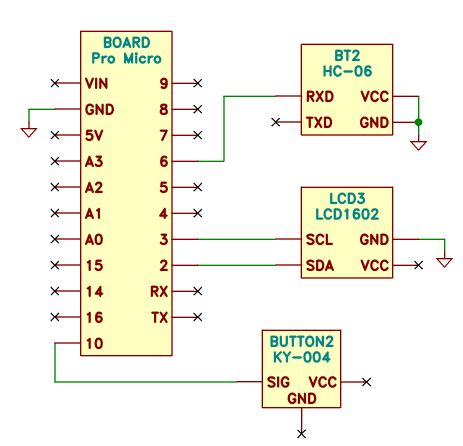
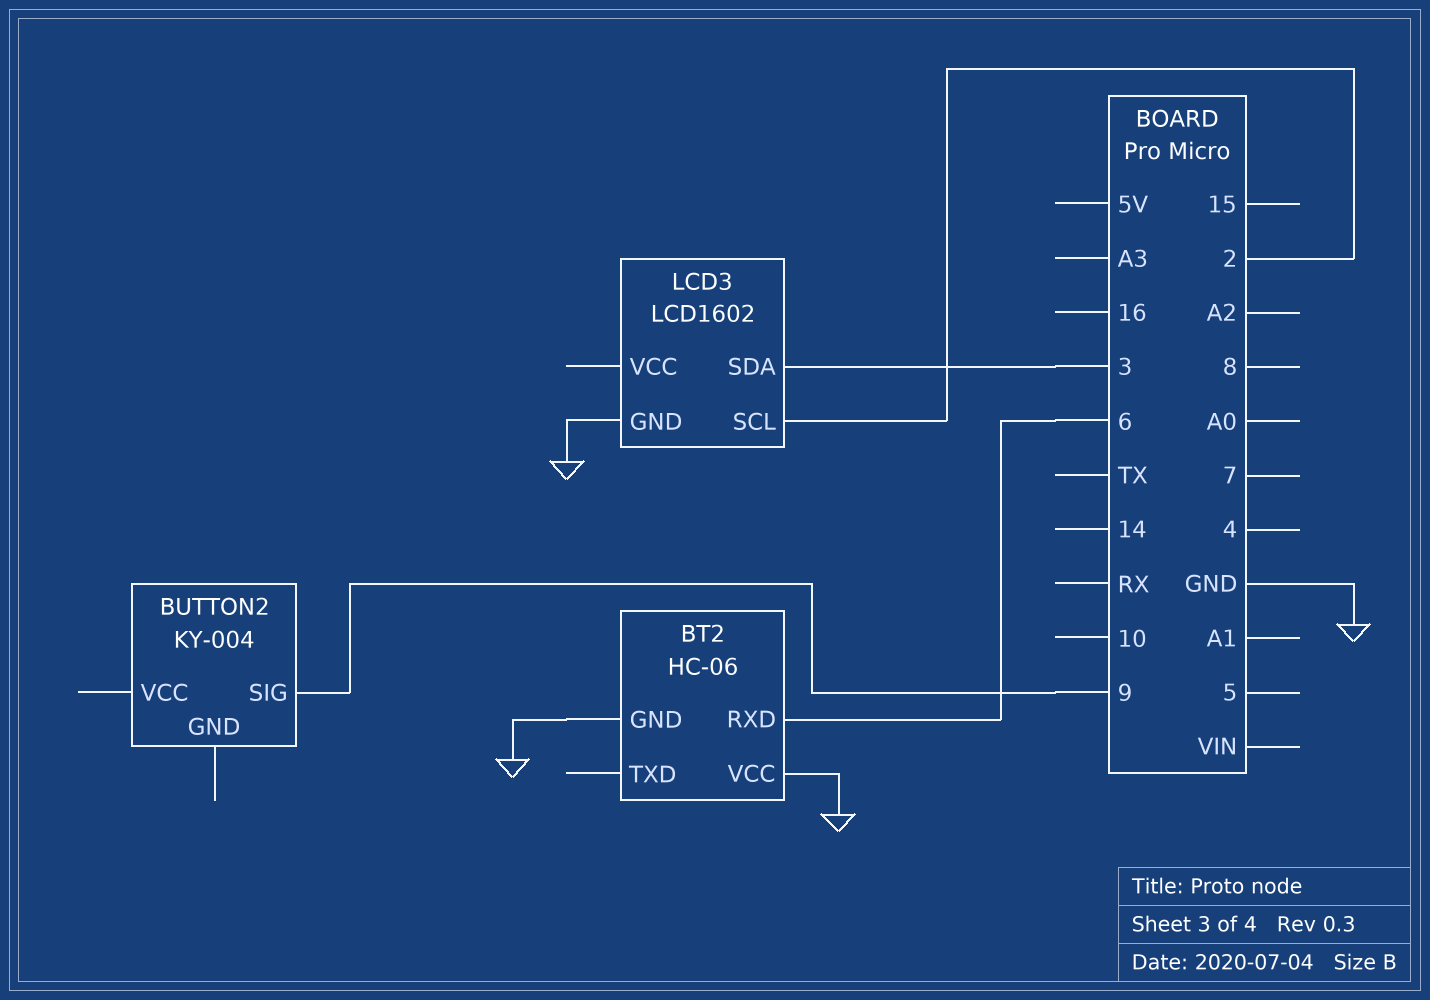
BUTTON2 pin SIG: 10 -> 9
LCD3 pin SCL: 3 -> 2
LCD3 pin SDA: 2 -> 3

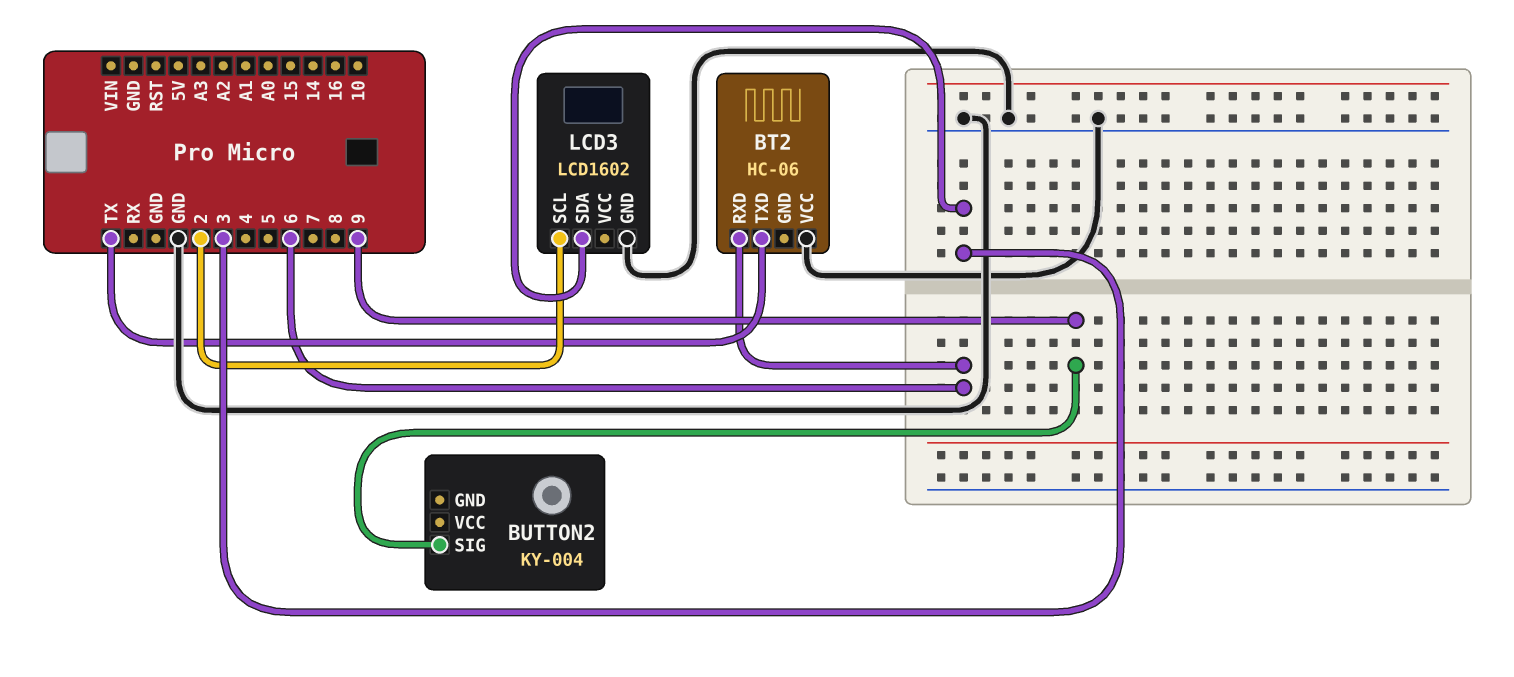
BT2 pin GND: GND -> none
BT2 pin TXD: none -> TX

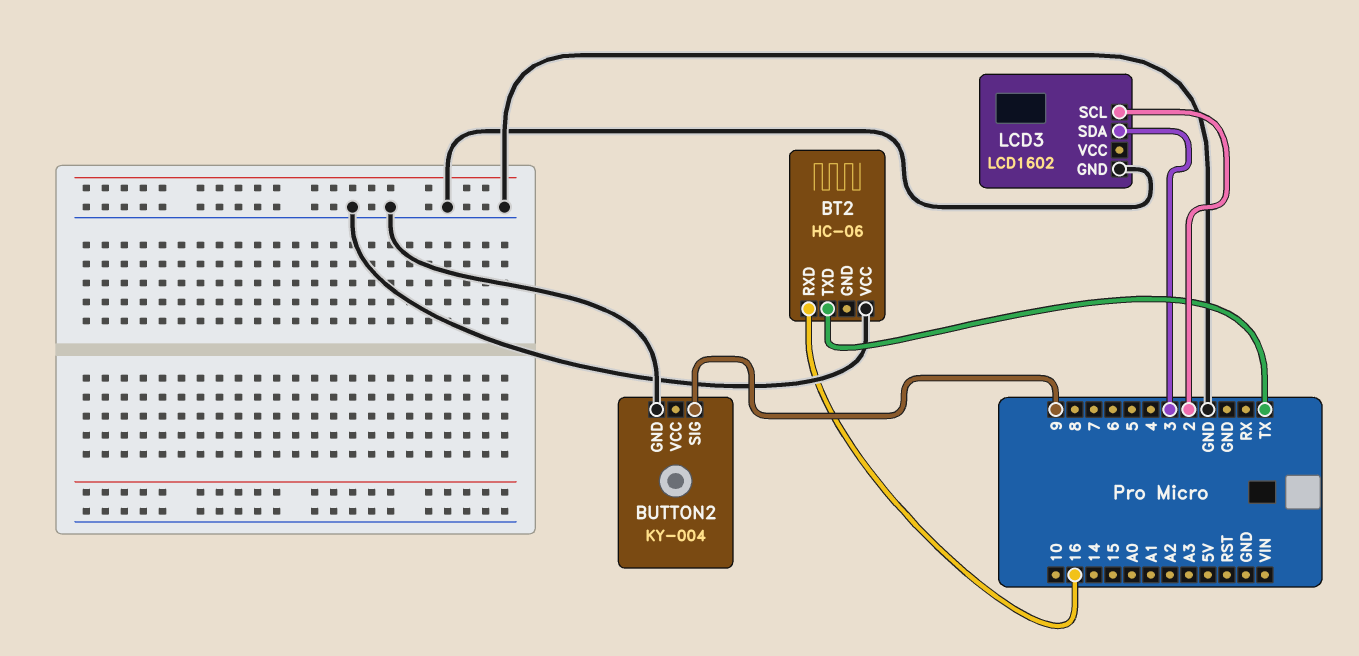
BT2 pin RXD: 6 -> 16
BUTTON2 pin GND: none -> GND

